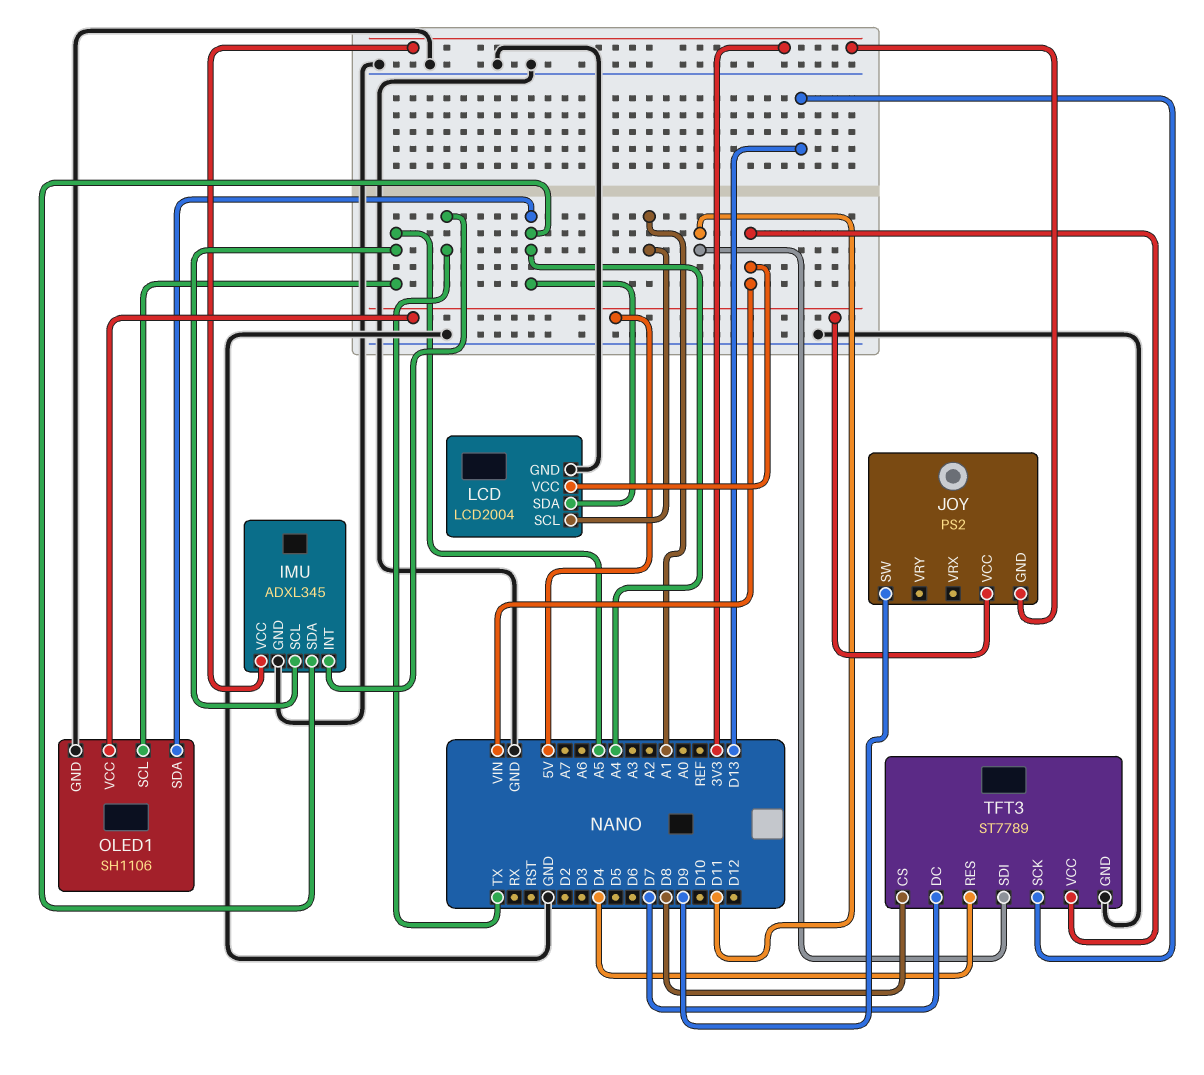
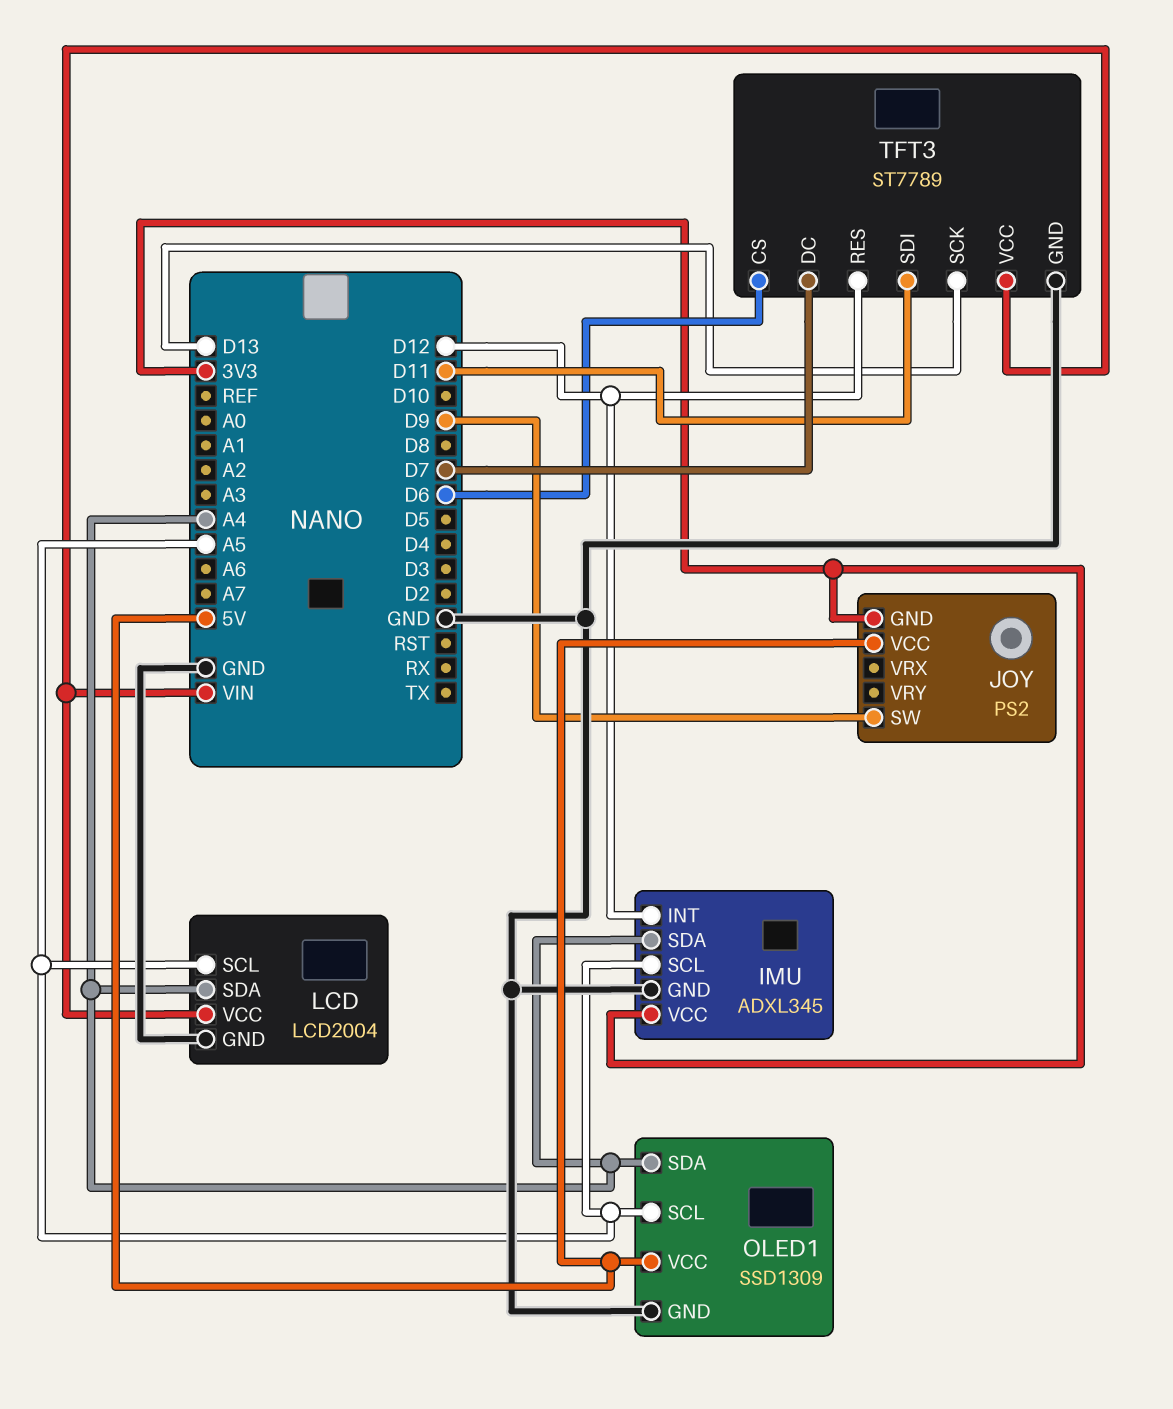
IMU pin INT: TX -> D12
LCD pin SCL: A1 -> A5
OLED1: SH1106 -> SSD1309
TFT3 pin CS: D8 -> D6
TFT3 pin RES: D4 -> D12

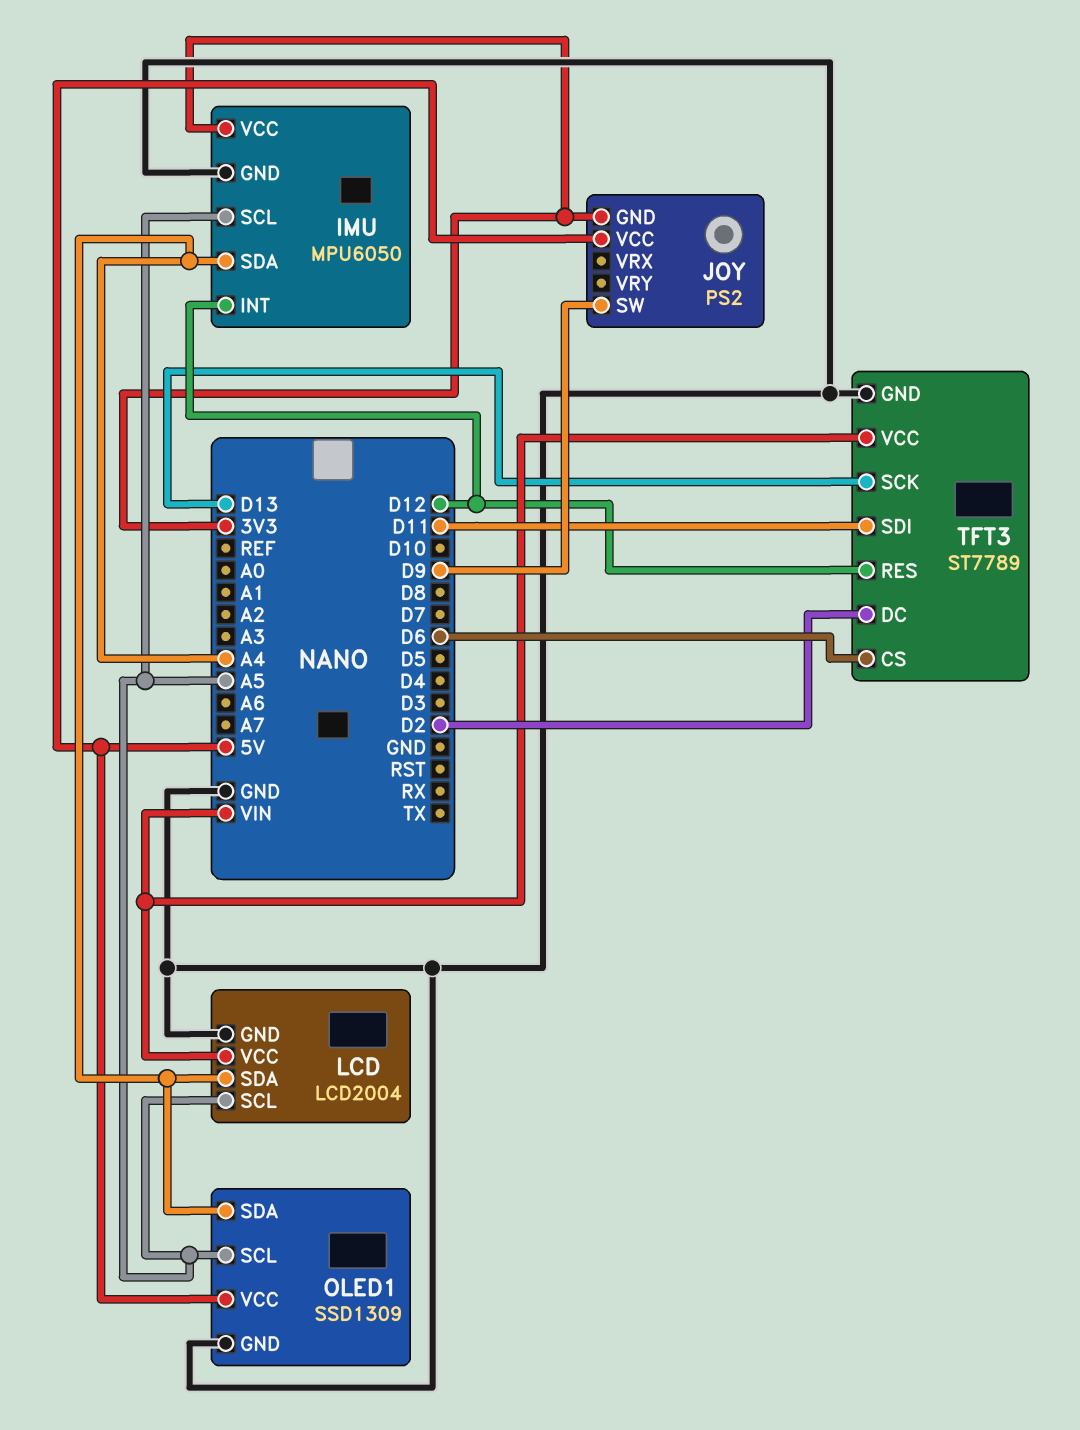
IMU: ADXL345 -> MPU6050
TFT3 pin DC: D7 -> D2

